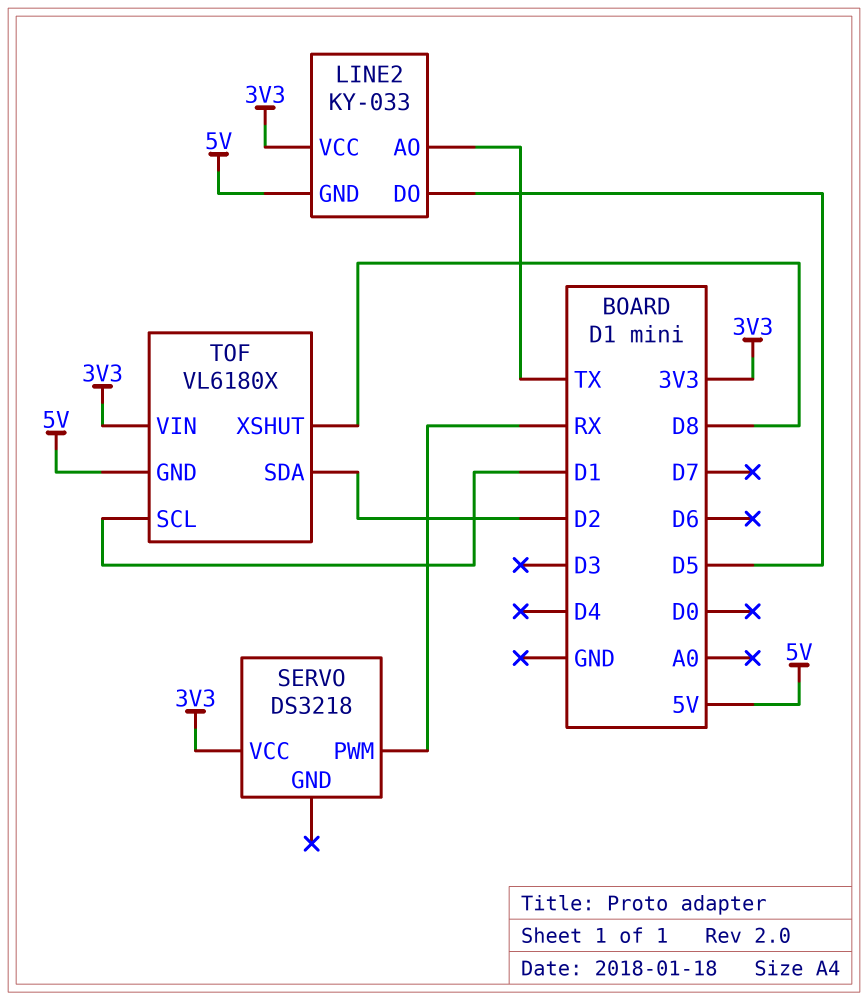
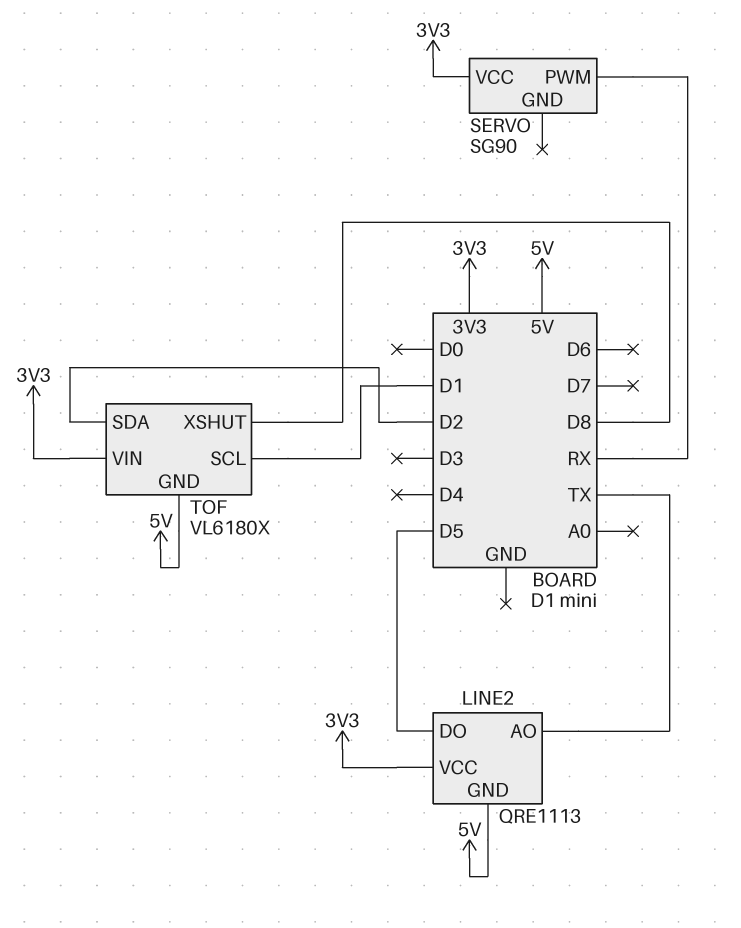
LINE2: KY-033 -> QRE1113
SERVO: DS3218 -> SG90

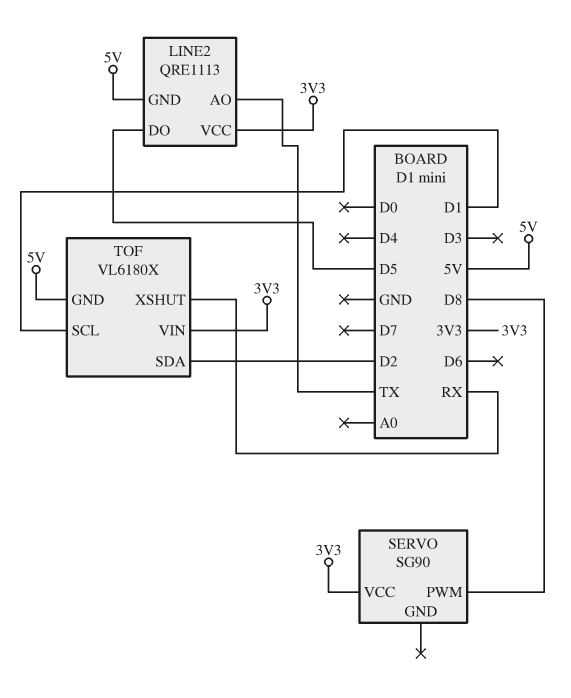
SERVO pin PWM: RX -> D8
TOF pin XSHUT: D8 -> RX

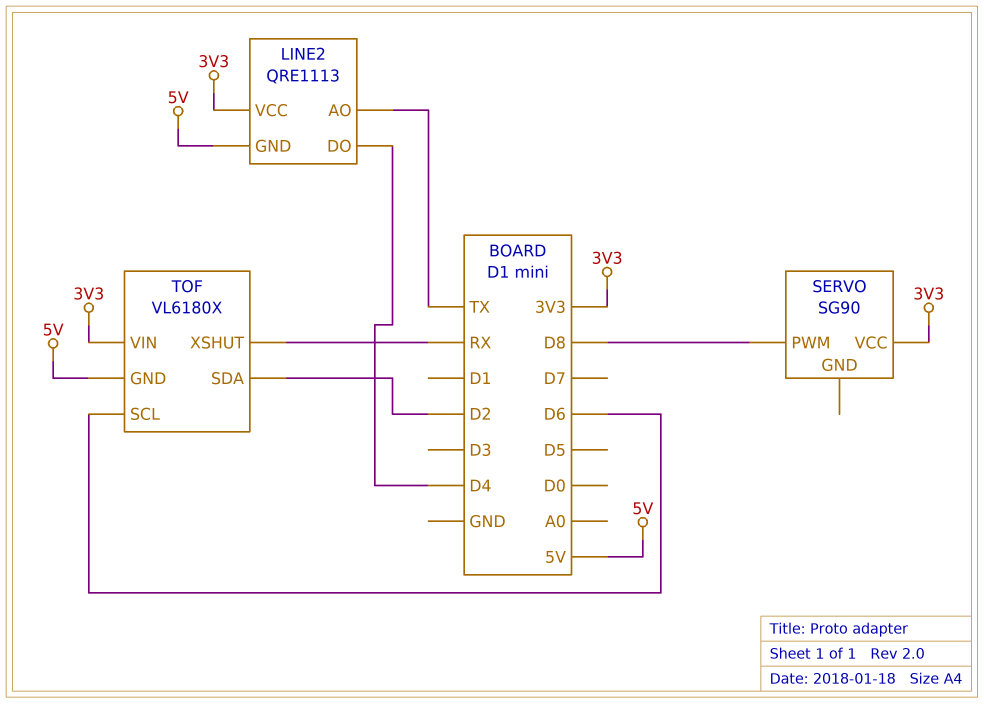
LINE2 pin DO: D5 -> D4
TOF pin SCL: D1 -> D6

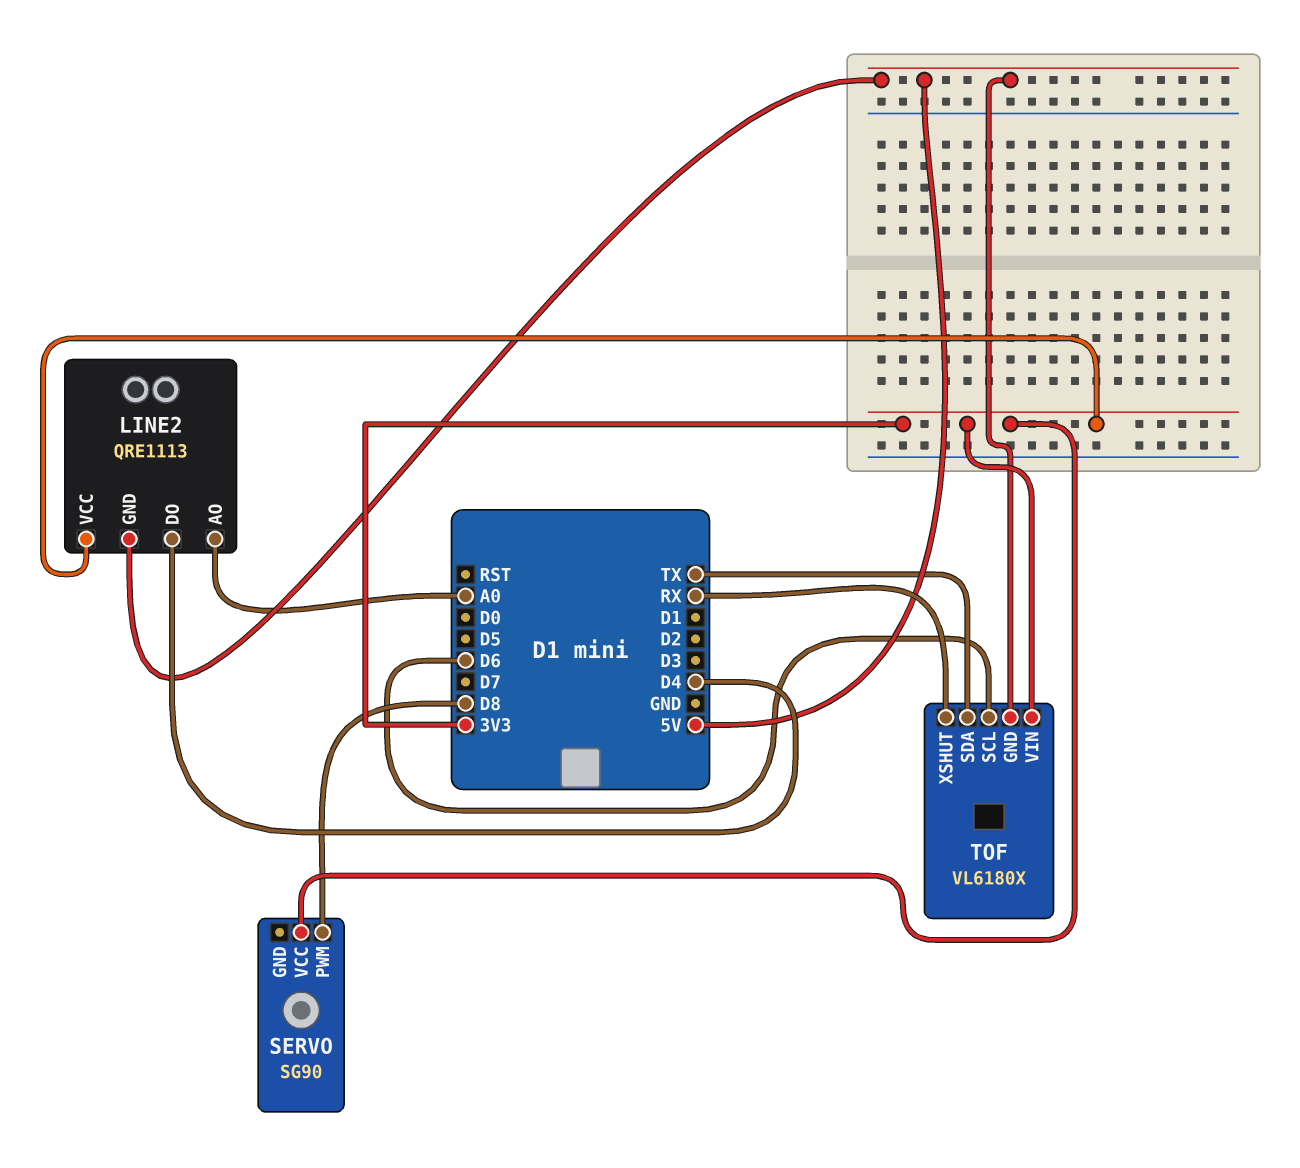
LINE2 pin AO: TX -> A0
TOF pin SDA: D2 -> TX

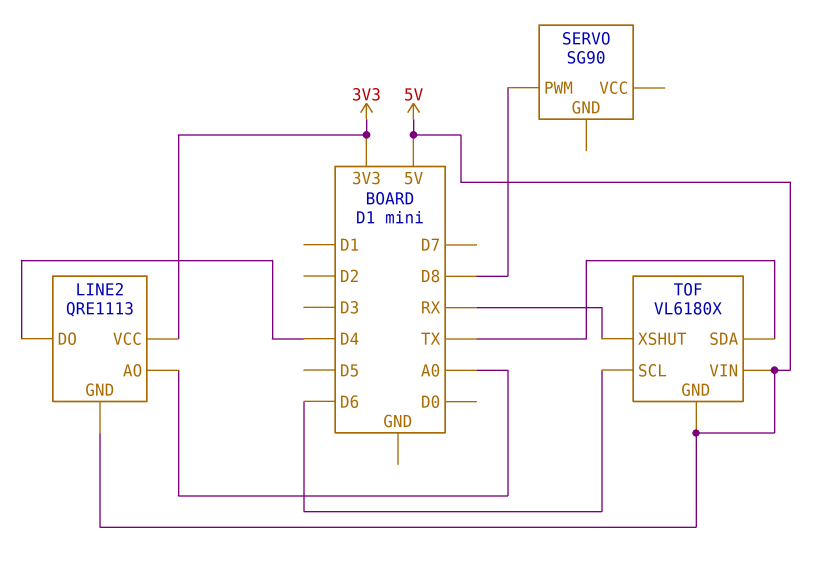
SERVO pin VCC: 3V3 -> none
TOF pin VIN: 3V3 -> 5V

